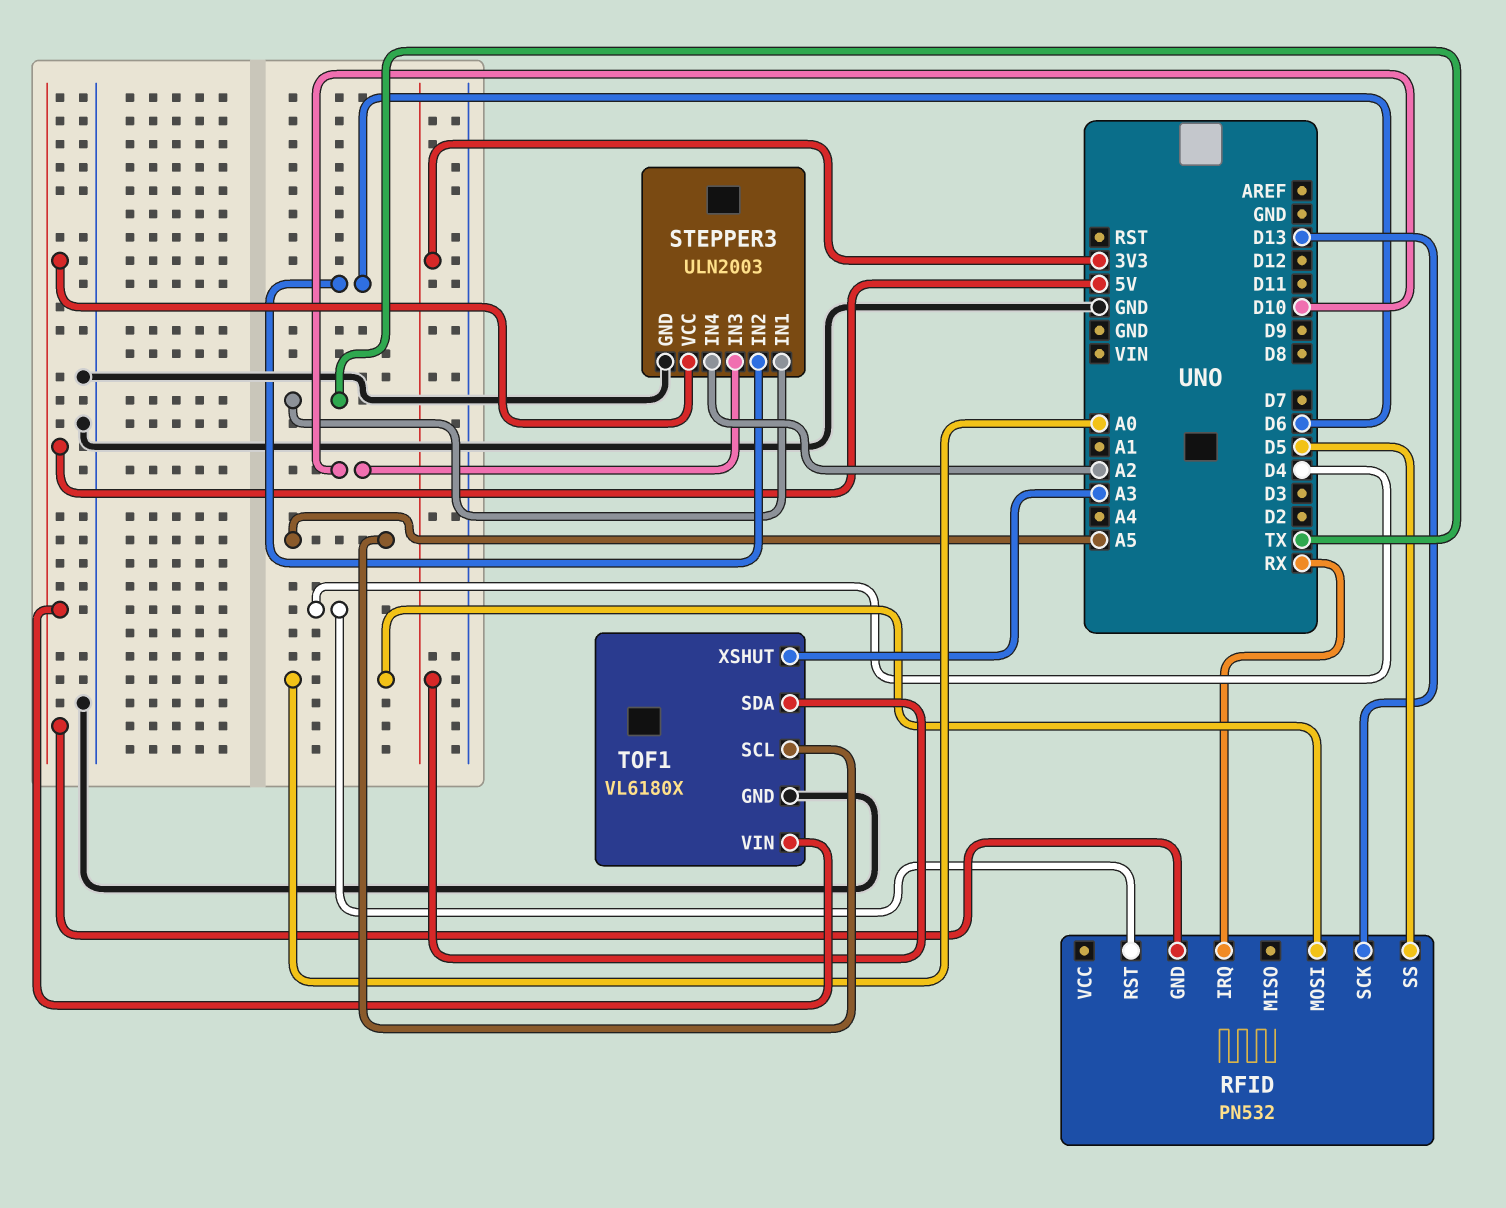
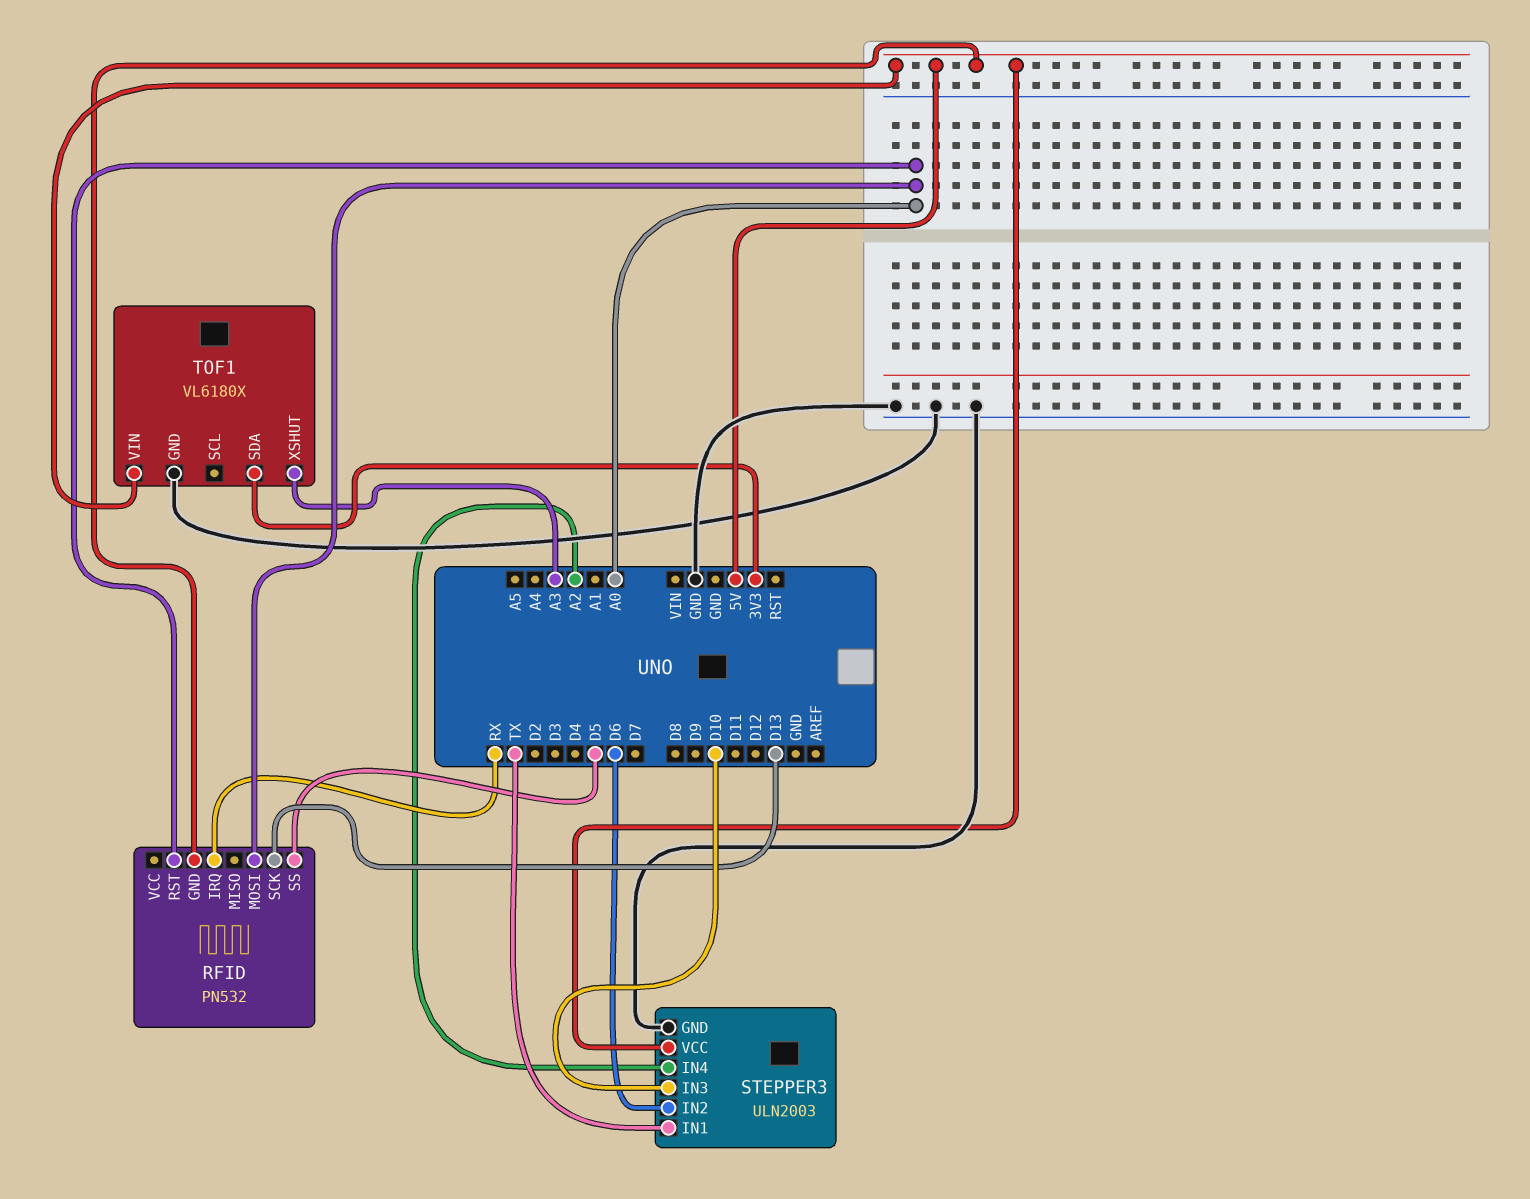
RFID pin RST: D4 -> A0
TOF1 pin SCL: A5 -> none

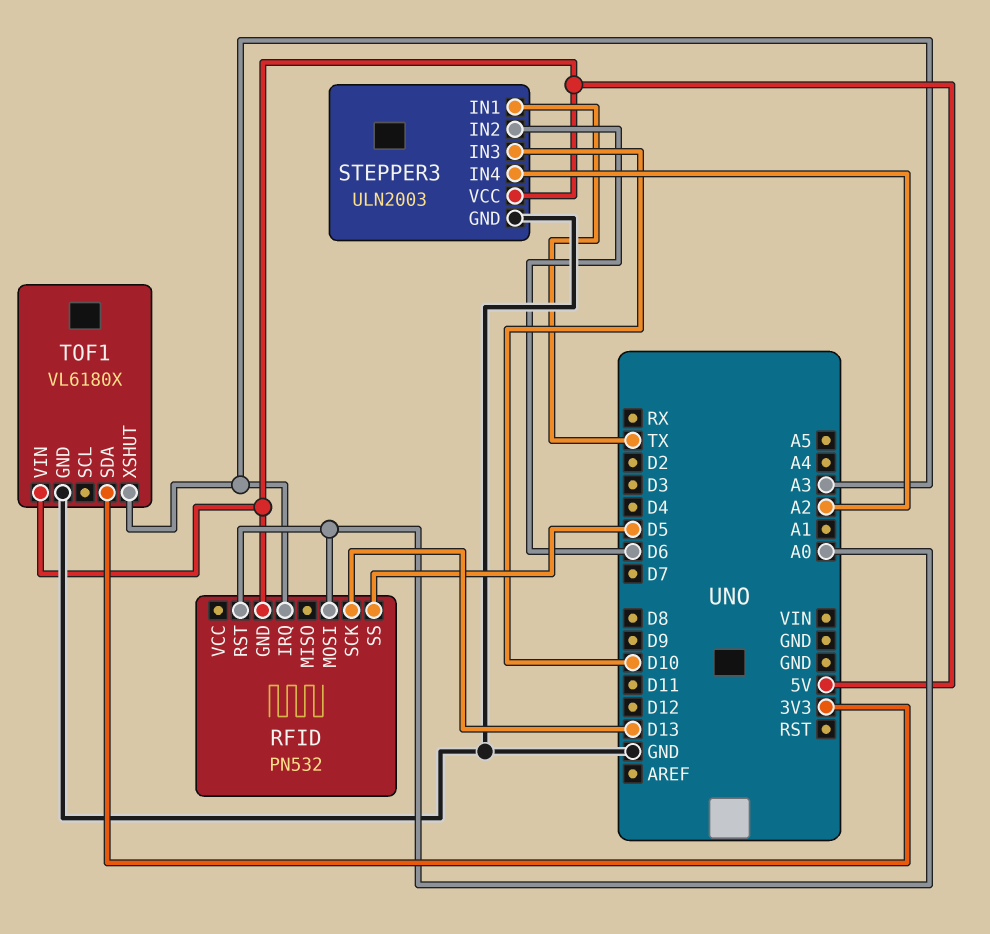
RFID pin IRQ: RX -> A3

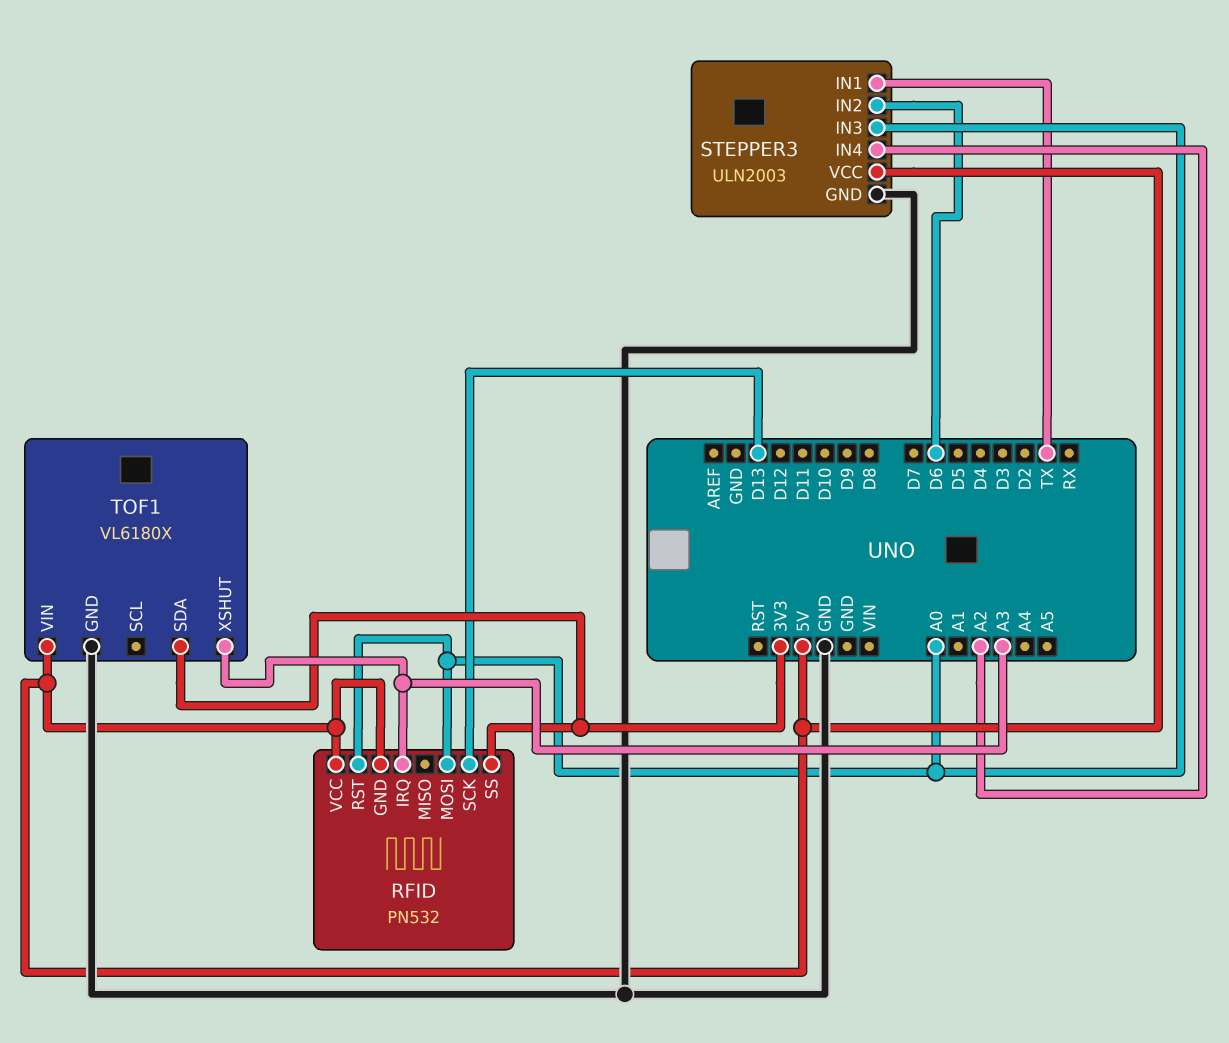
RFID pin SS: D5 -> 3V3
RFID pin VCC: none -> 5V
STEPPER3 pin IN3: D10 -> A0

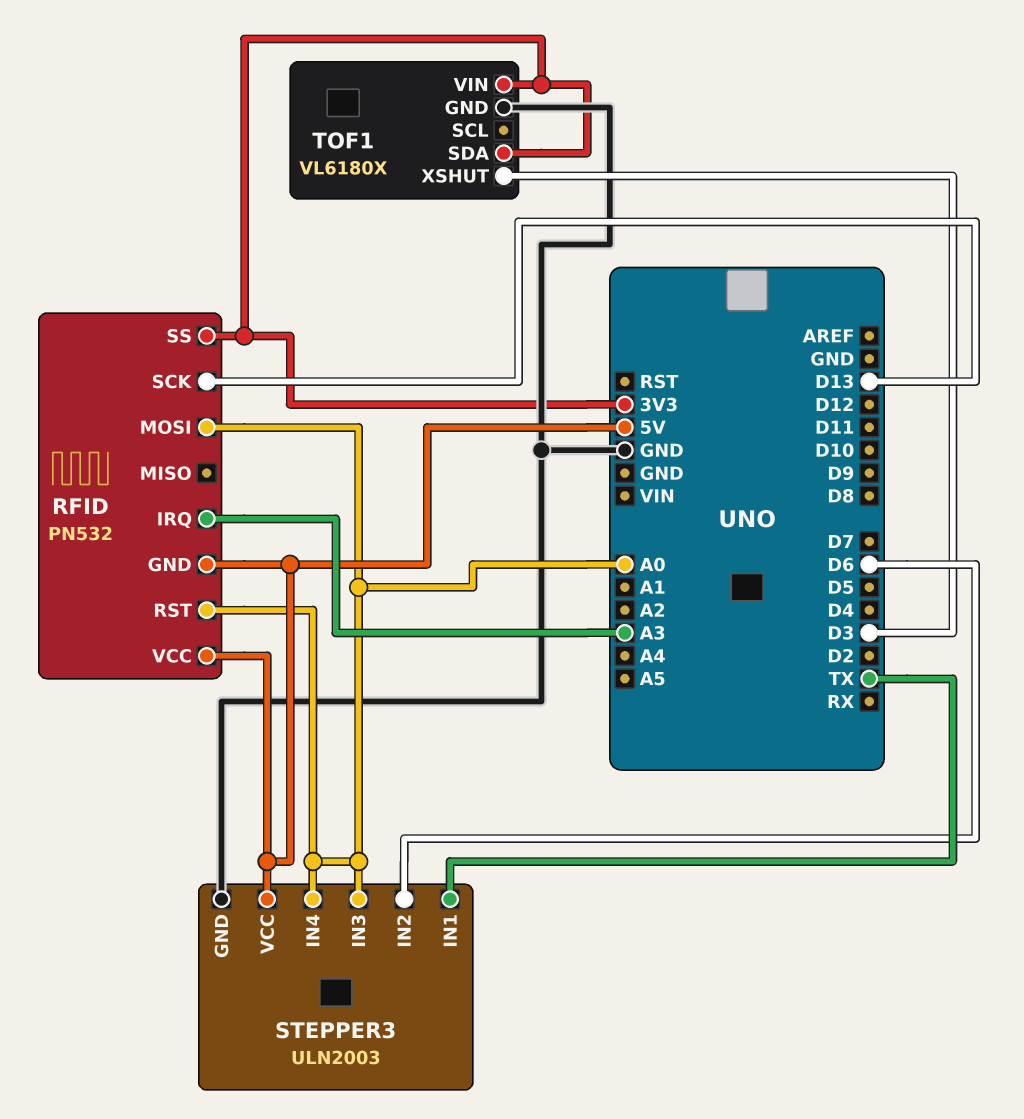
STEPPER3 pin IN4: A2 -> A0
TOF1 pin VIN: 5V -> 3V3
TOF1 pin XSHUT: A3 -> D3

